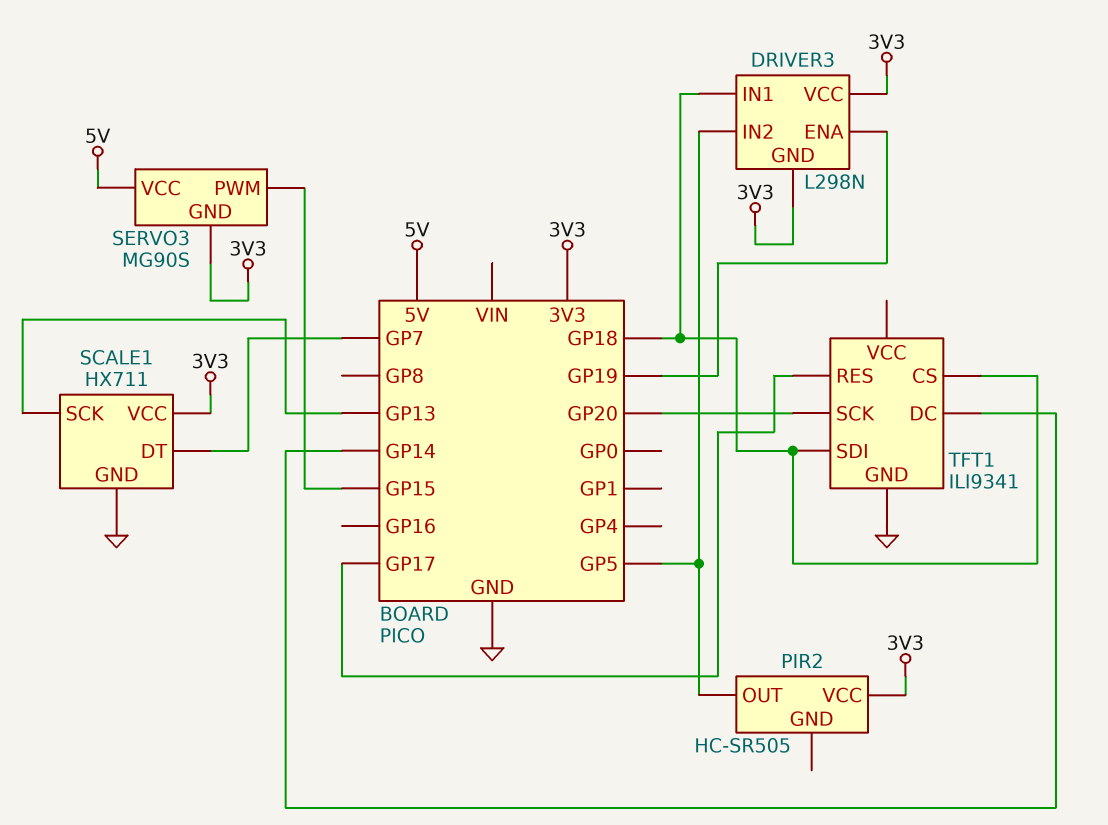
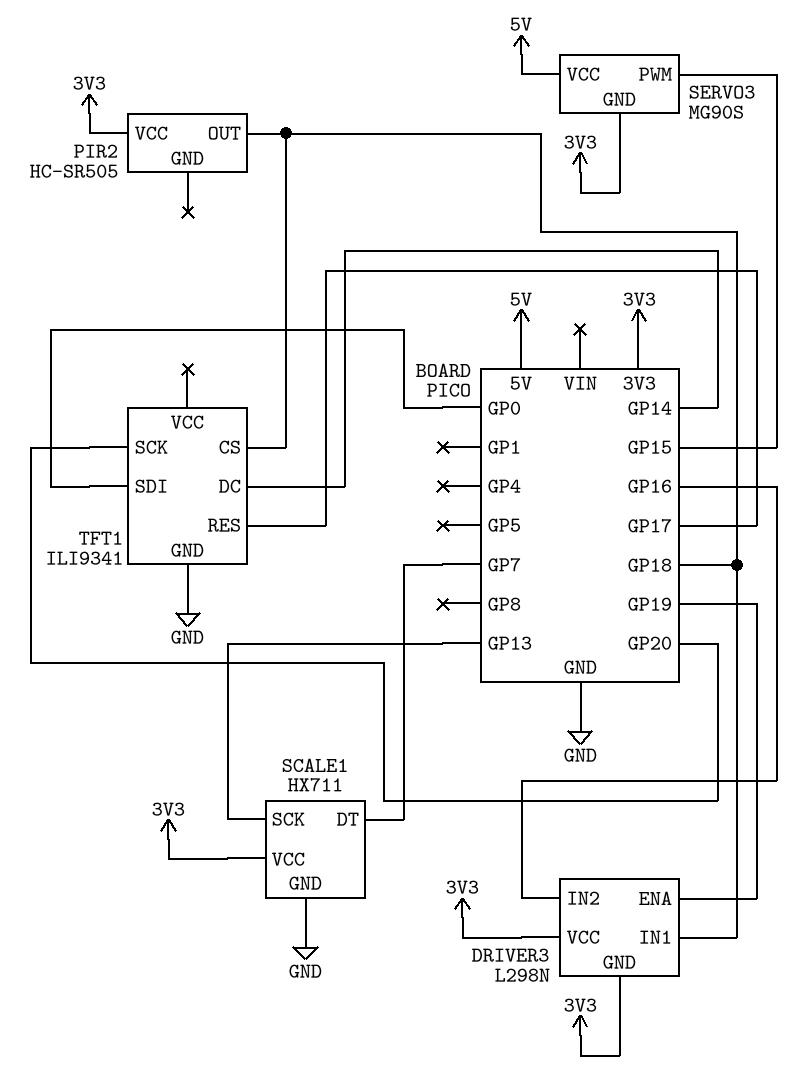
DRIVER3 pin IN2: GP5 -> GP16
PIR2 pin OUT: GP5 -> GP18
TFT1 pin SDI: GP18 -> GP0

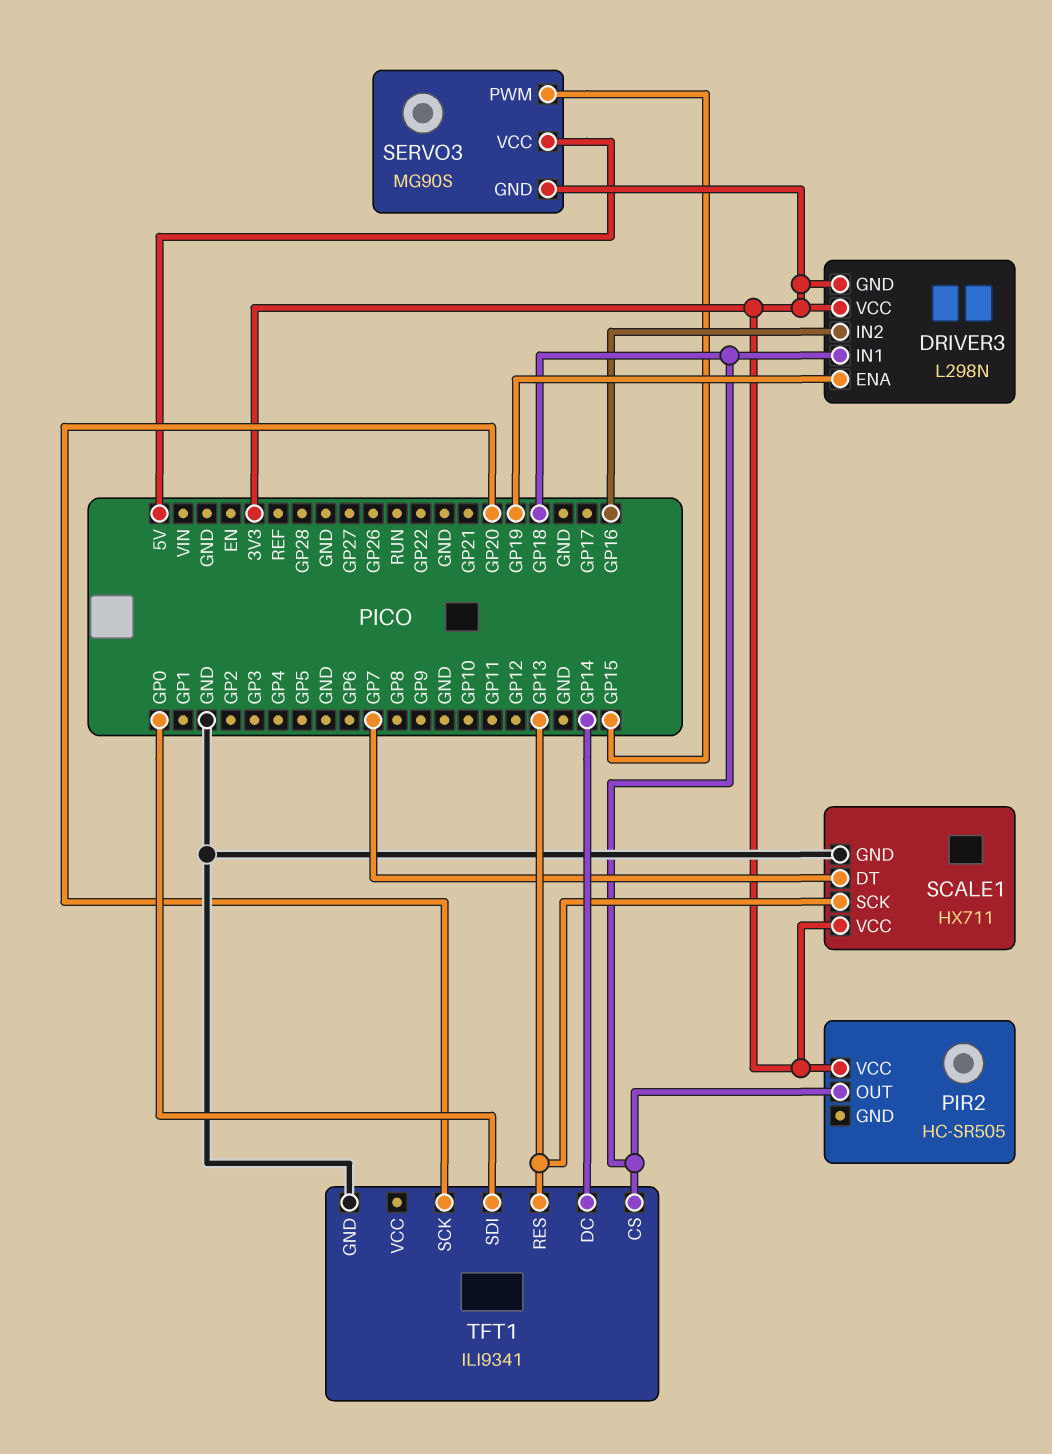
TFT1 pin RES: GP17 -> GP13

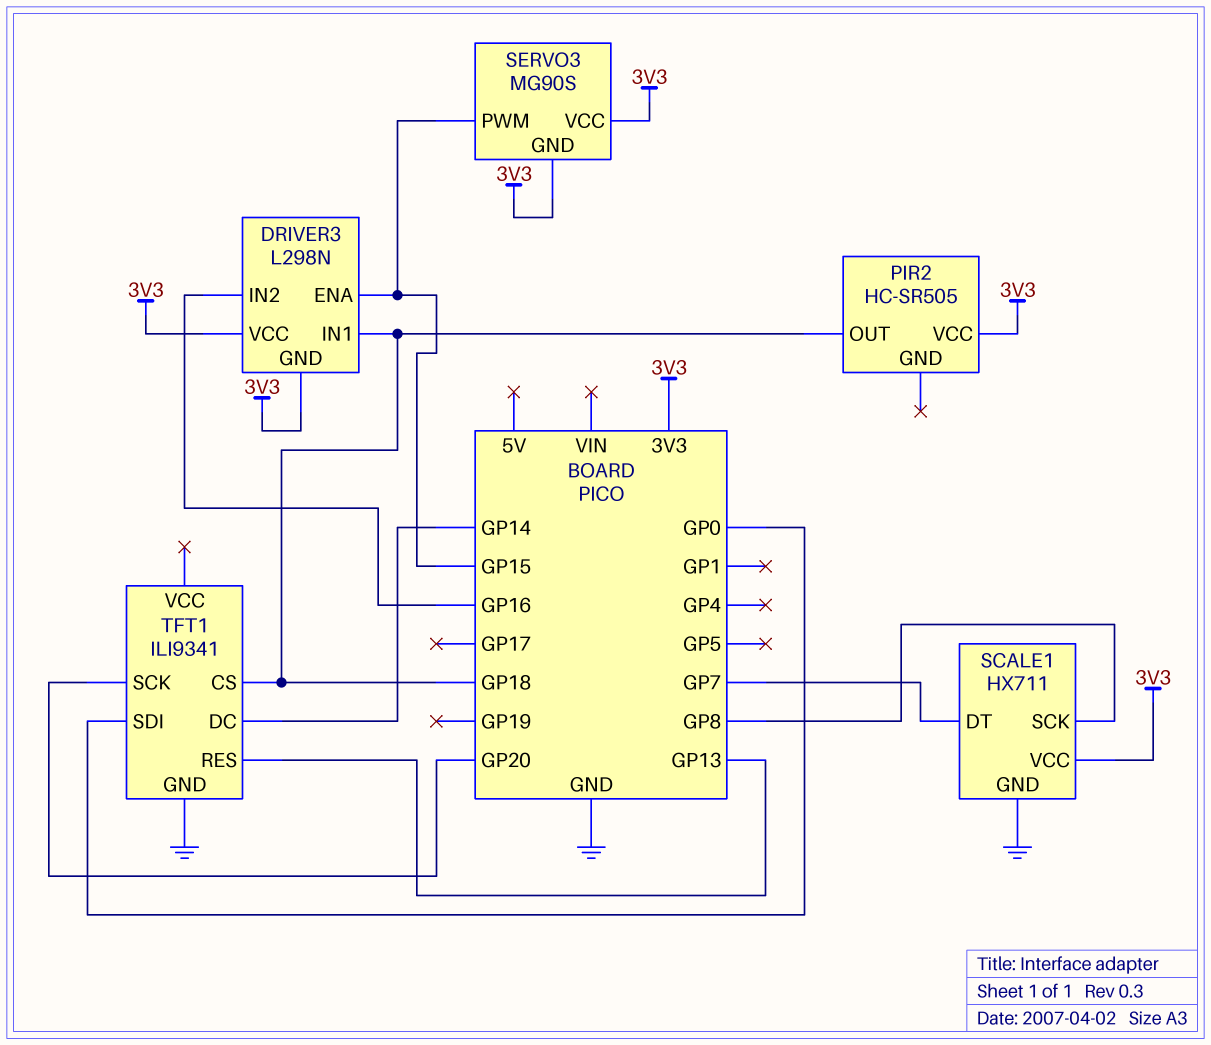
DRIVER3 pin ENA: GP19 -> GP15
SCALE1 pin SCK: GP13 -> GP8
SERVO3 pin VCC: 5V -> 3V3

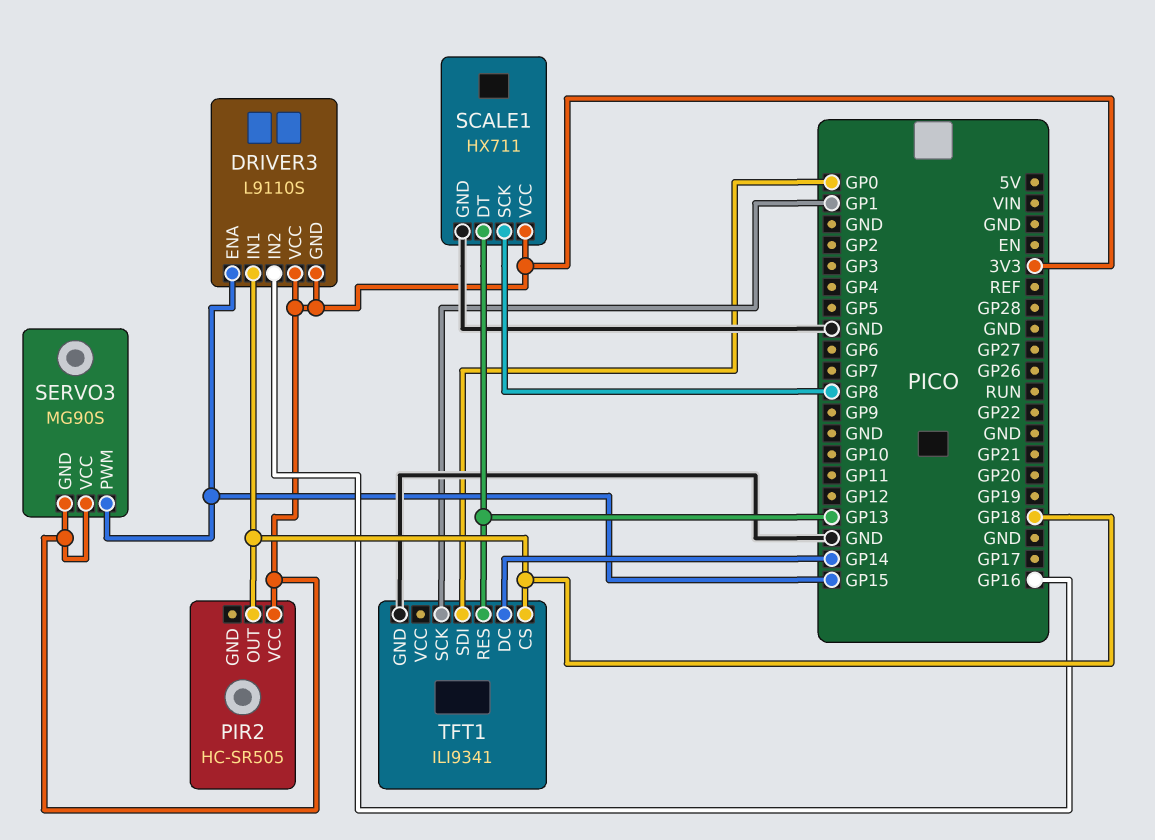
DRIVER3: L298N -> L9110S
SCALE1 pin DT: GP7 -> GP13
TFT1 pin SCK: GP20 -> GP1

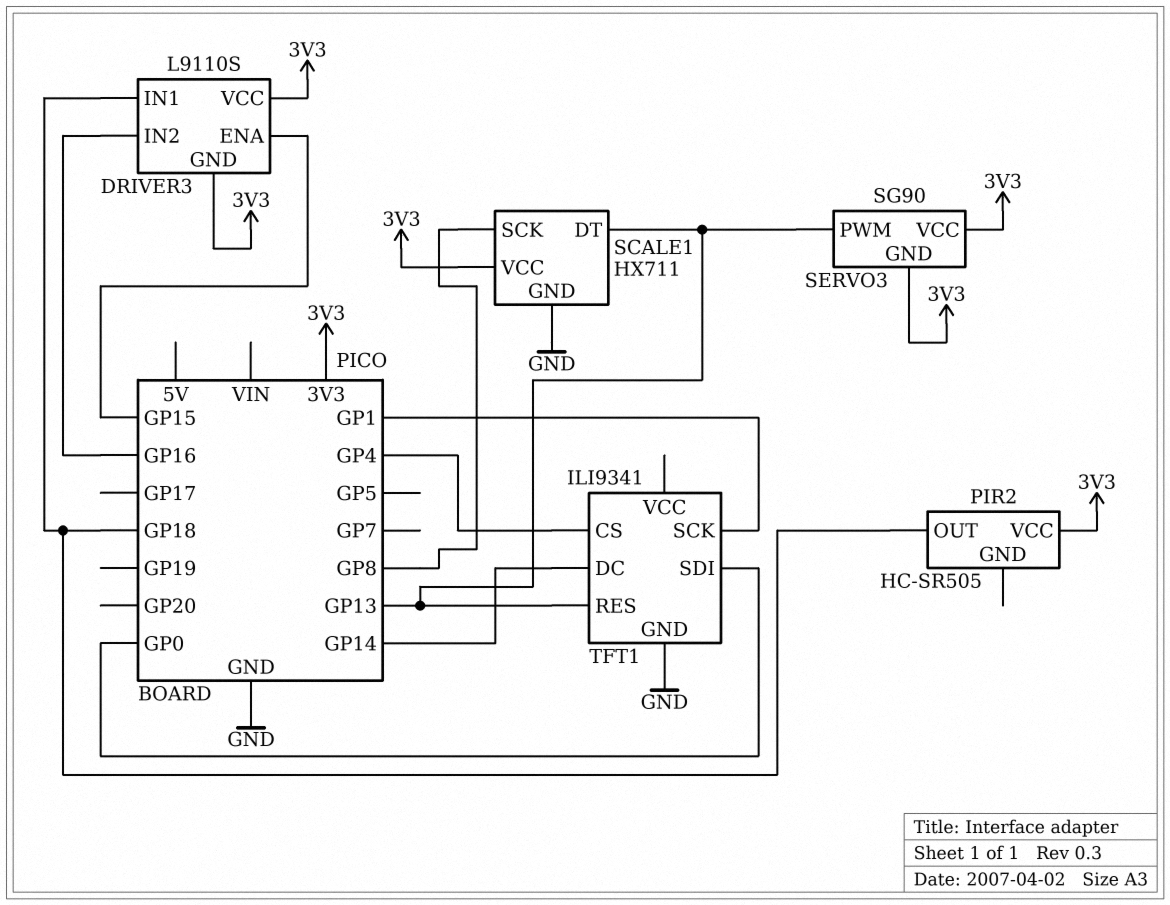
SERVO3: MG90S -> SG90
SERVO3 pin PWM: GP15 -> GP13
TFT1 pin CS: GP18 -> GP4

